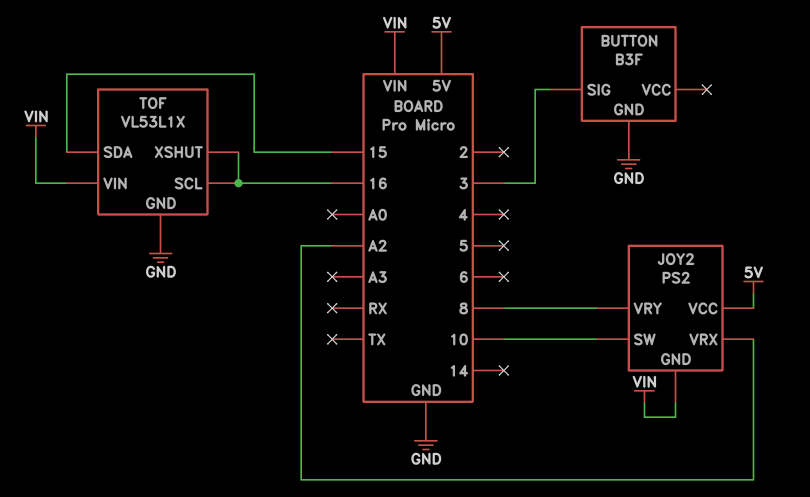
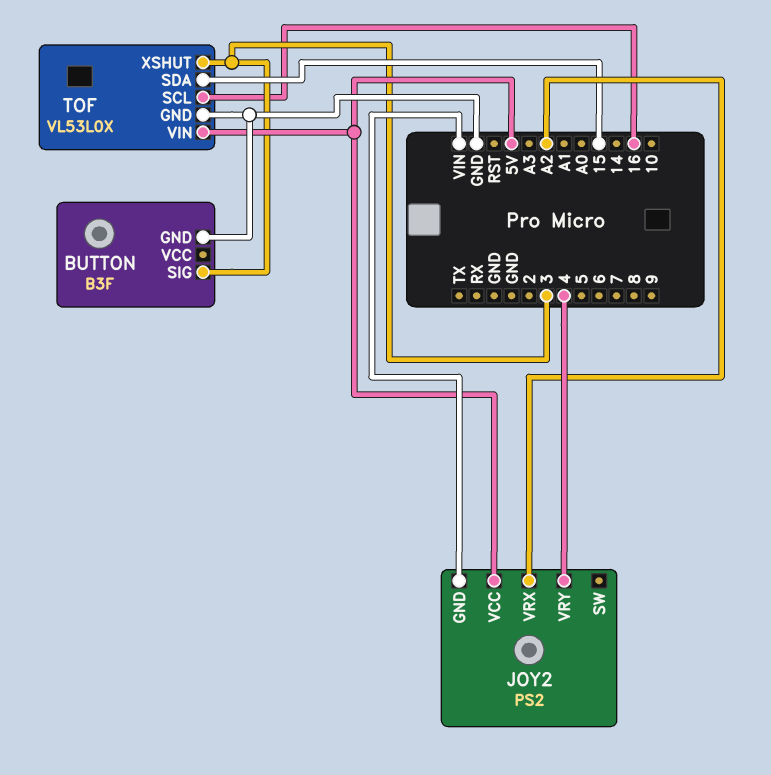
JOY2 pin SW: 10 -> none
JOY2 pin VRY: 8 -> 4
TOF: VL53L1X -> VL53L0X
TOF pin VIN: VIN -> 5V
TOF pin XSHUT: 16 -> 3

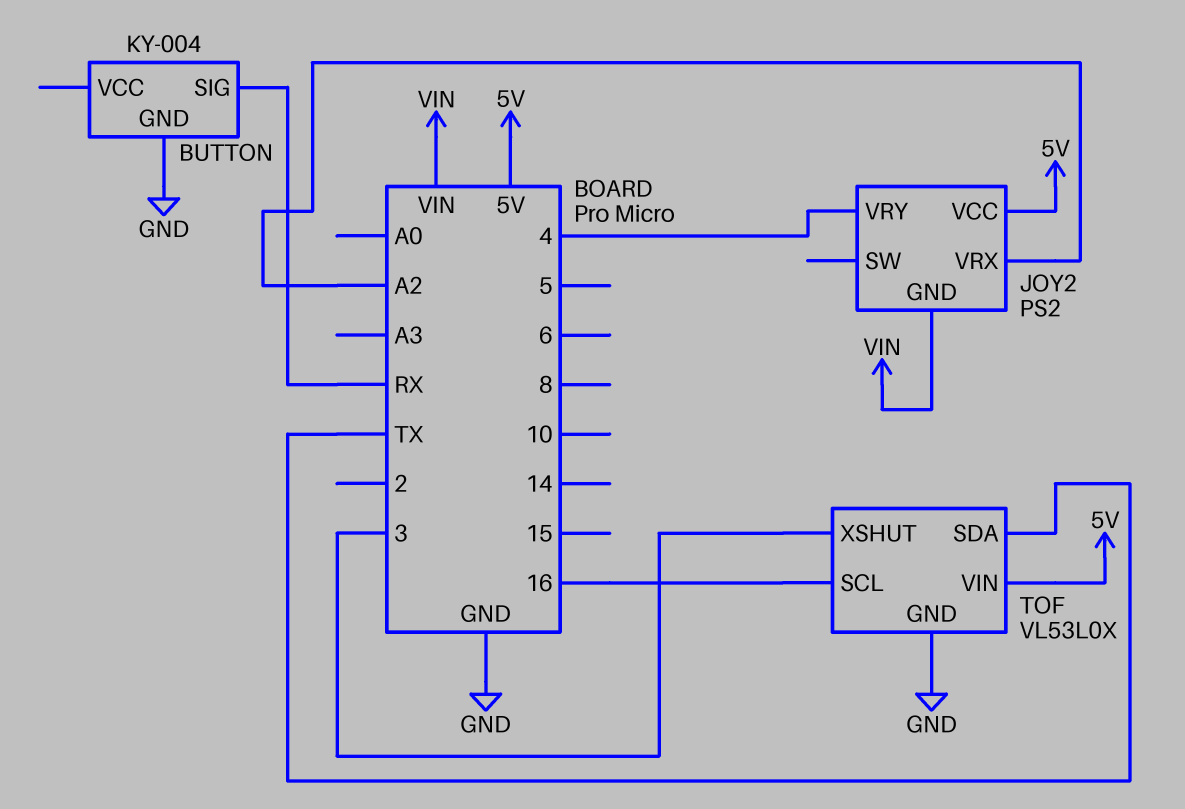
BUTTON: B3F -> KY-004
BUTTON pin SIG: 3 -> RX
TOF pin SDA: 15 -> TX

